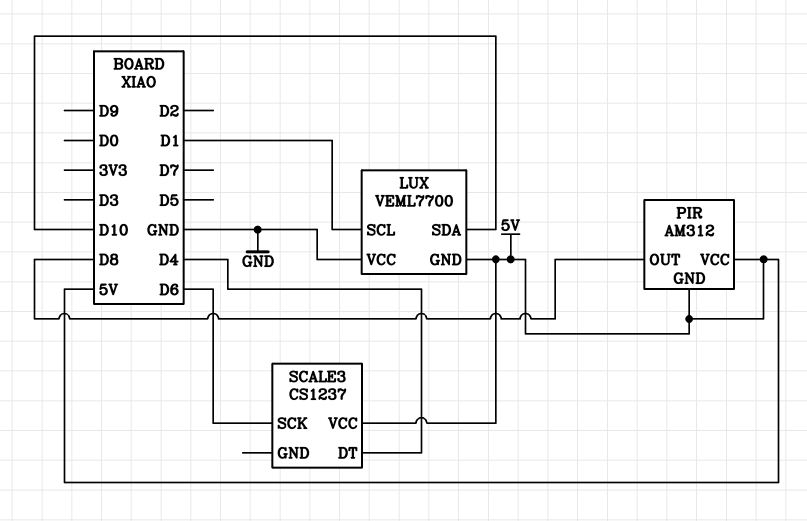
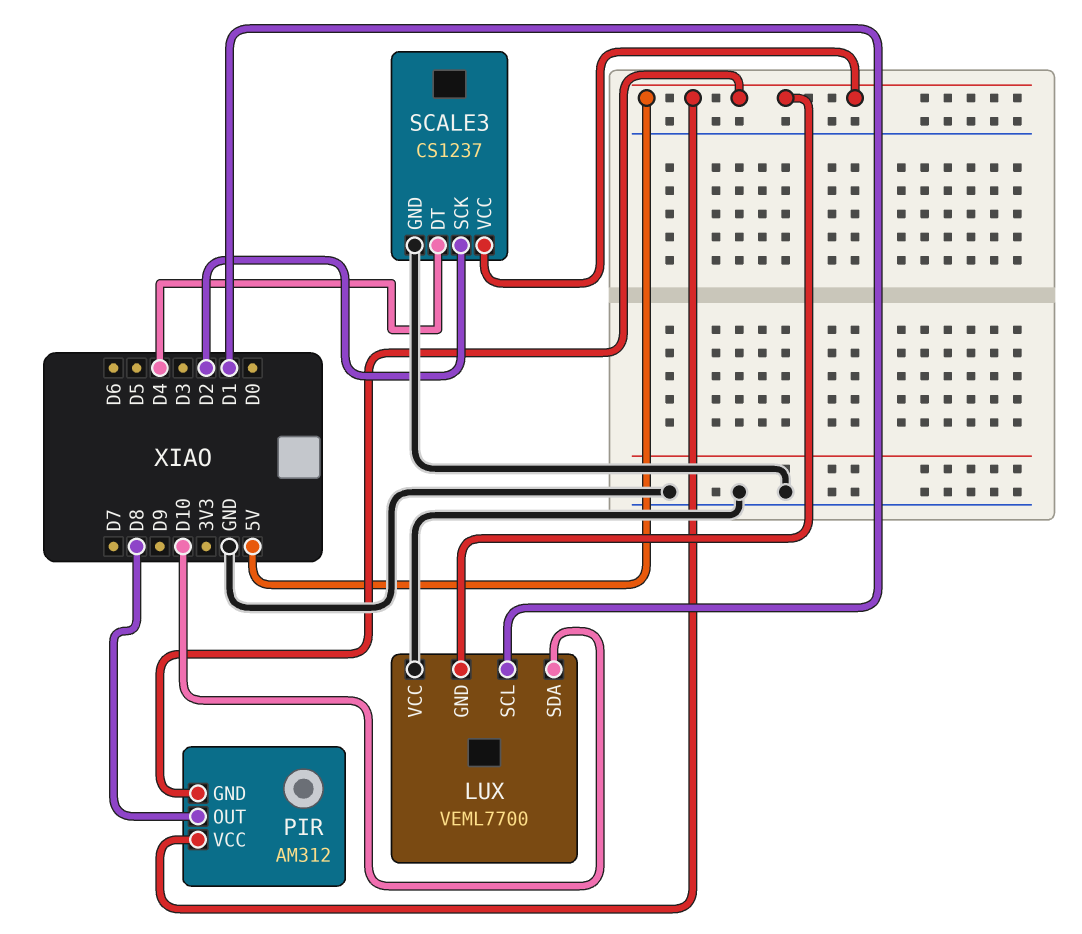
SCALE3 pin GND: none -> GND
SCALE3 pin SCK: D6 -> D2

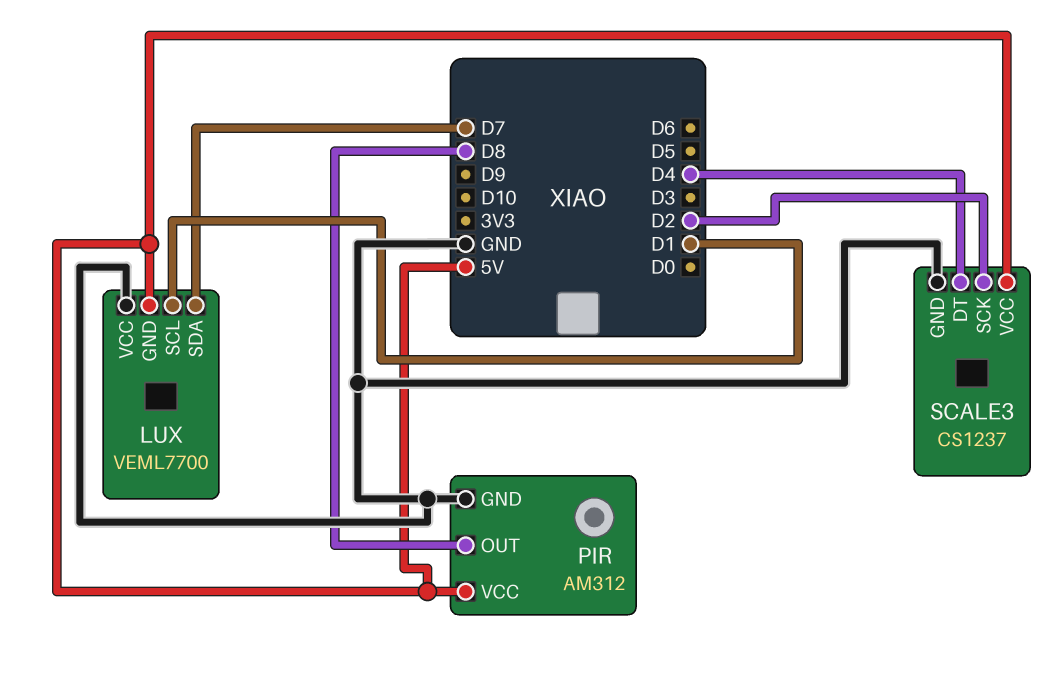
LUX pin SDA: D10 -> D7
PIR pin GND: 5V -> GND

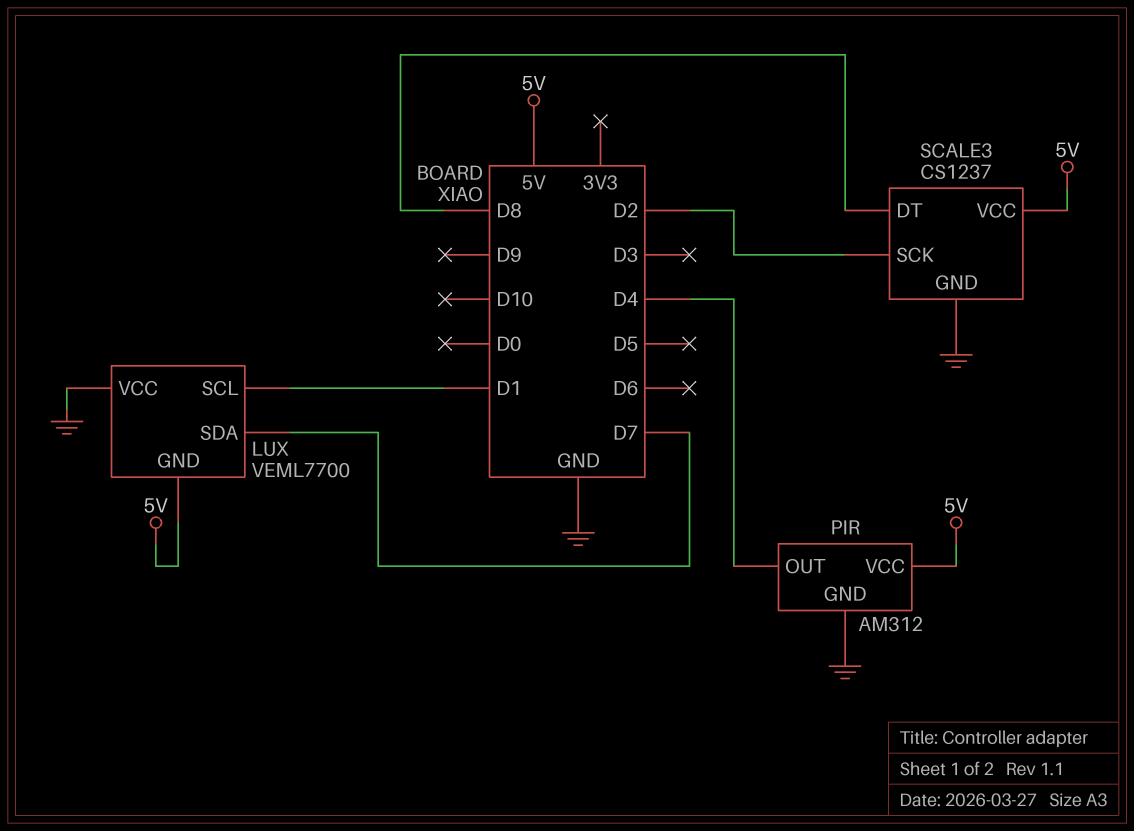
PIR pin OUT: D8 -> D4
SCALE3 pin DT: D4 -> D8

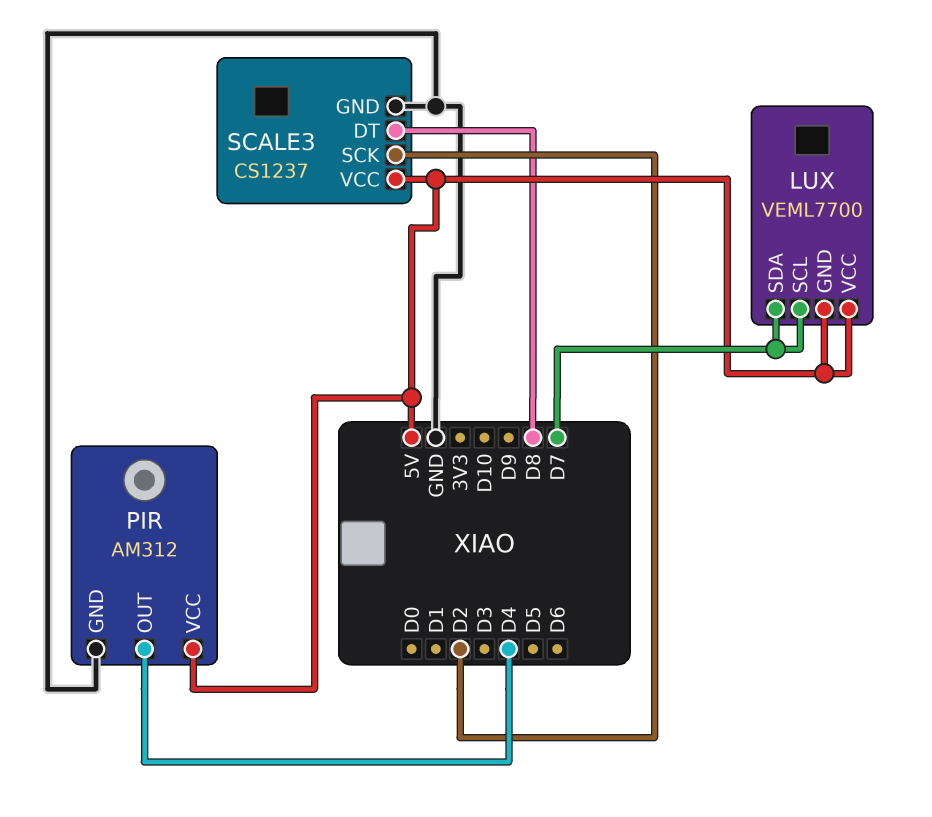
LUX pin SCL: D1 -> D7
LUX pin VCC: GND -> 5V

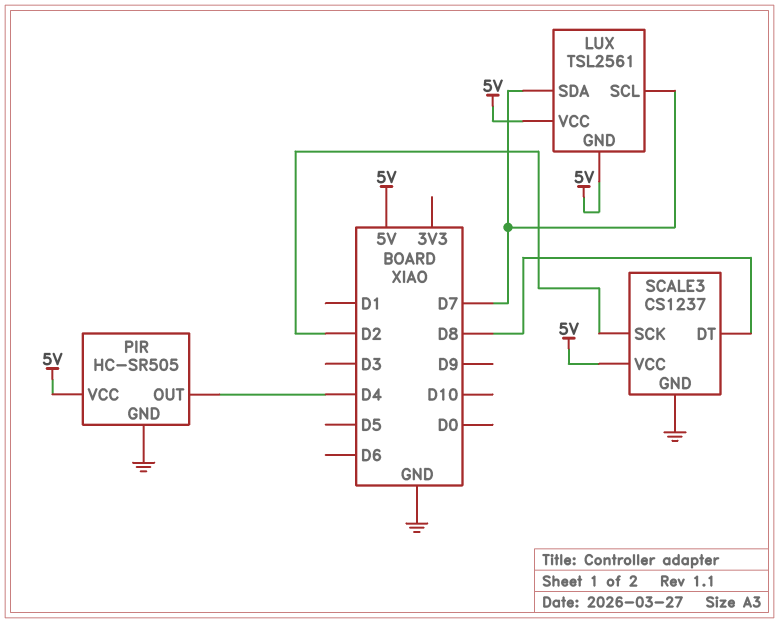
LUX: VEML7700 -> TSL2561
PIR: AM312 -> HC-SR505

